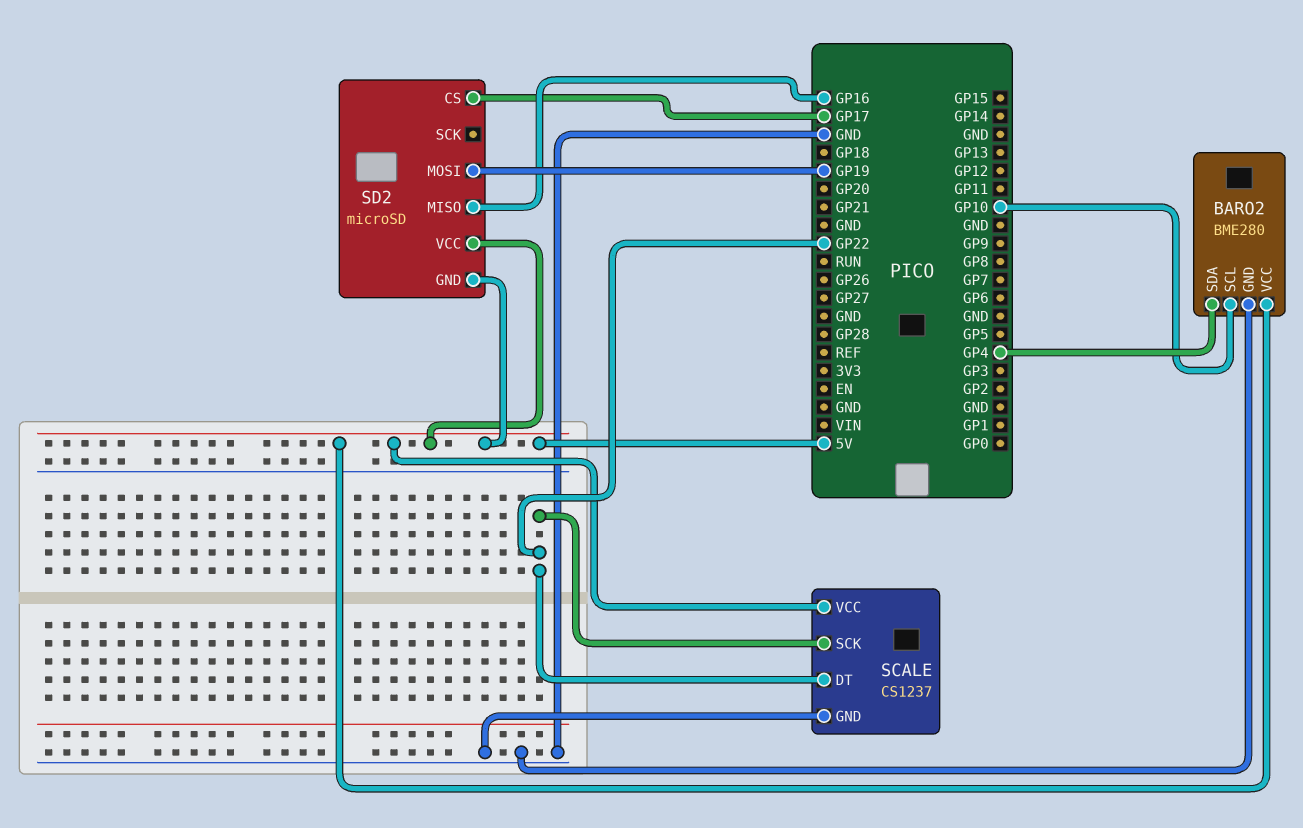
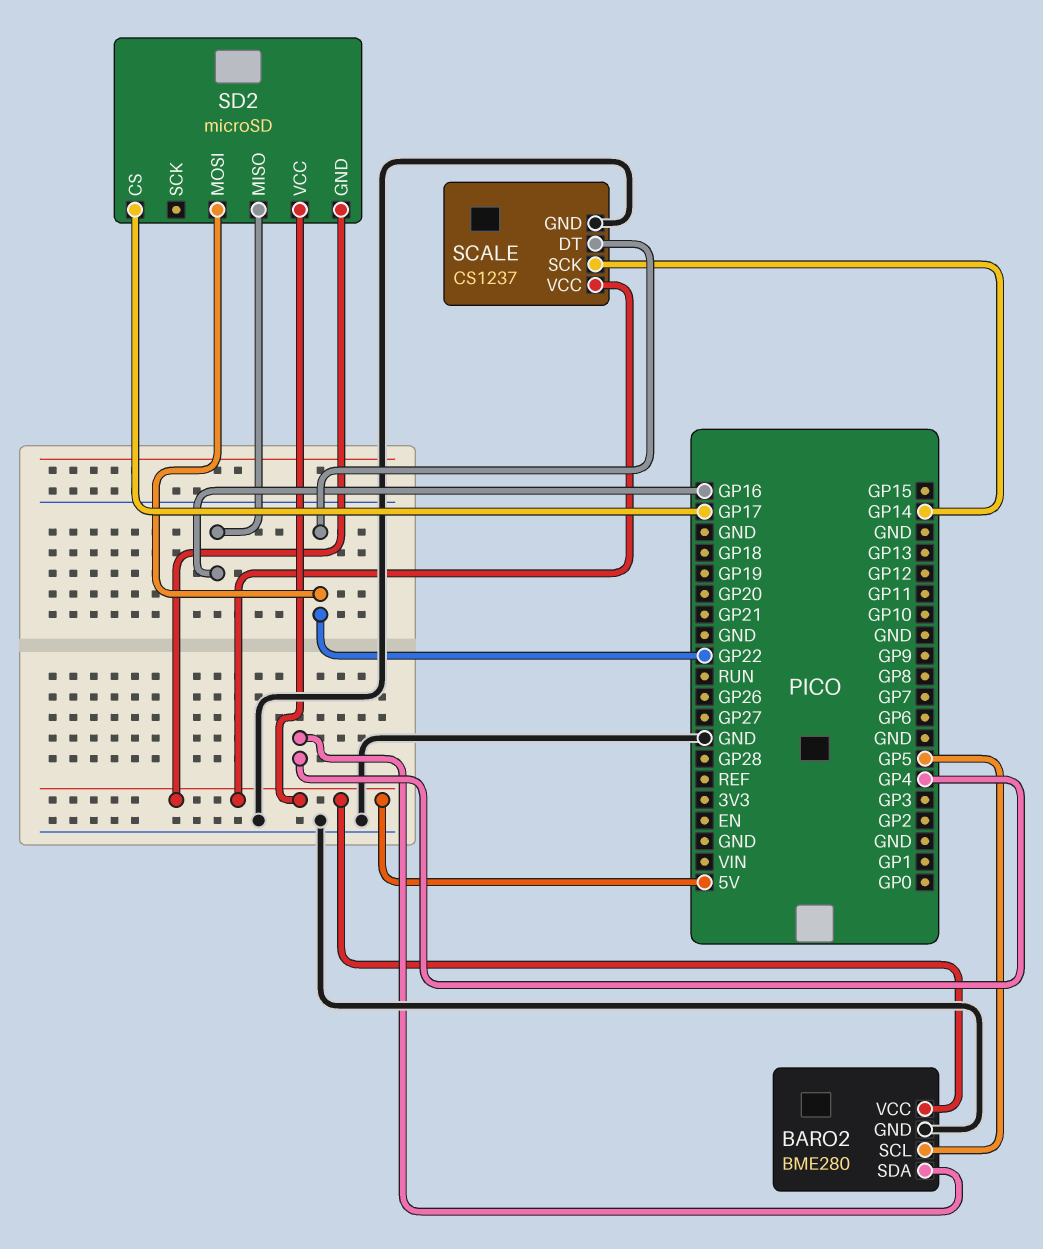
BARO2 pin SCL: GP10 -> GP5
SCALE pin SCK: GP22 -> GP14
SD2 pin MOSI: GP19 -> GP22

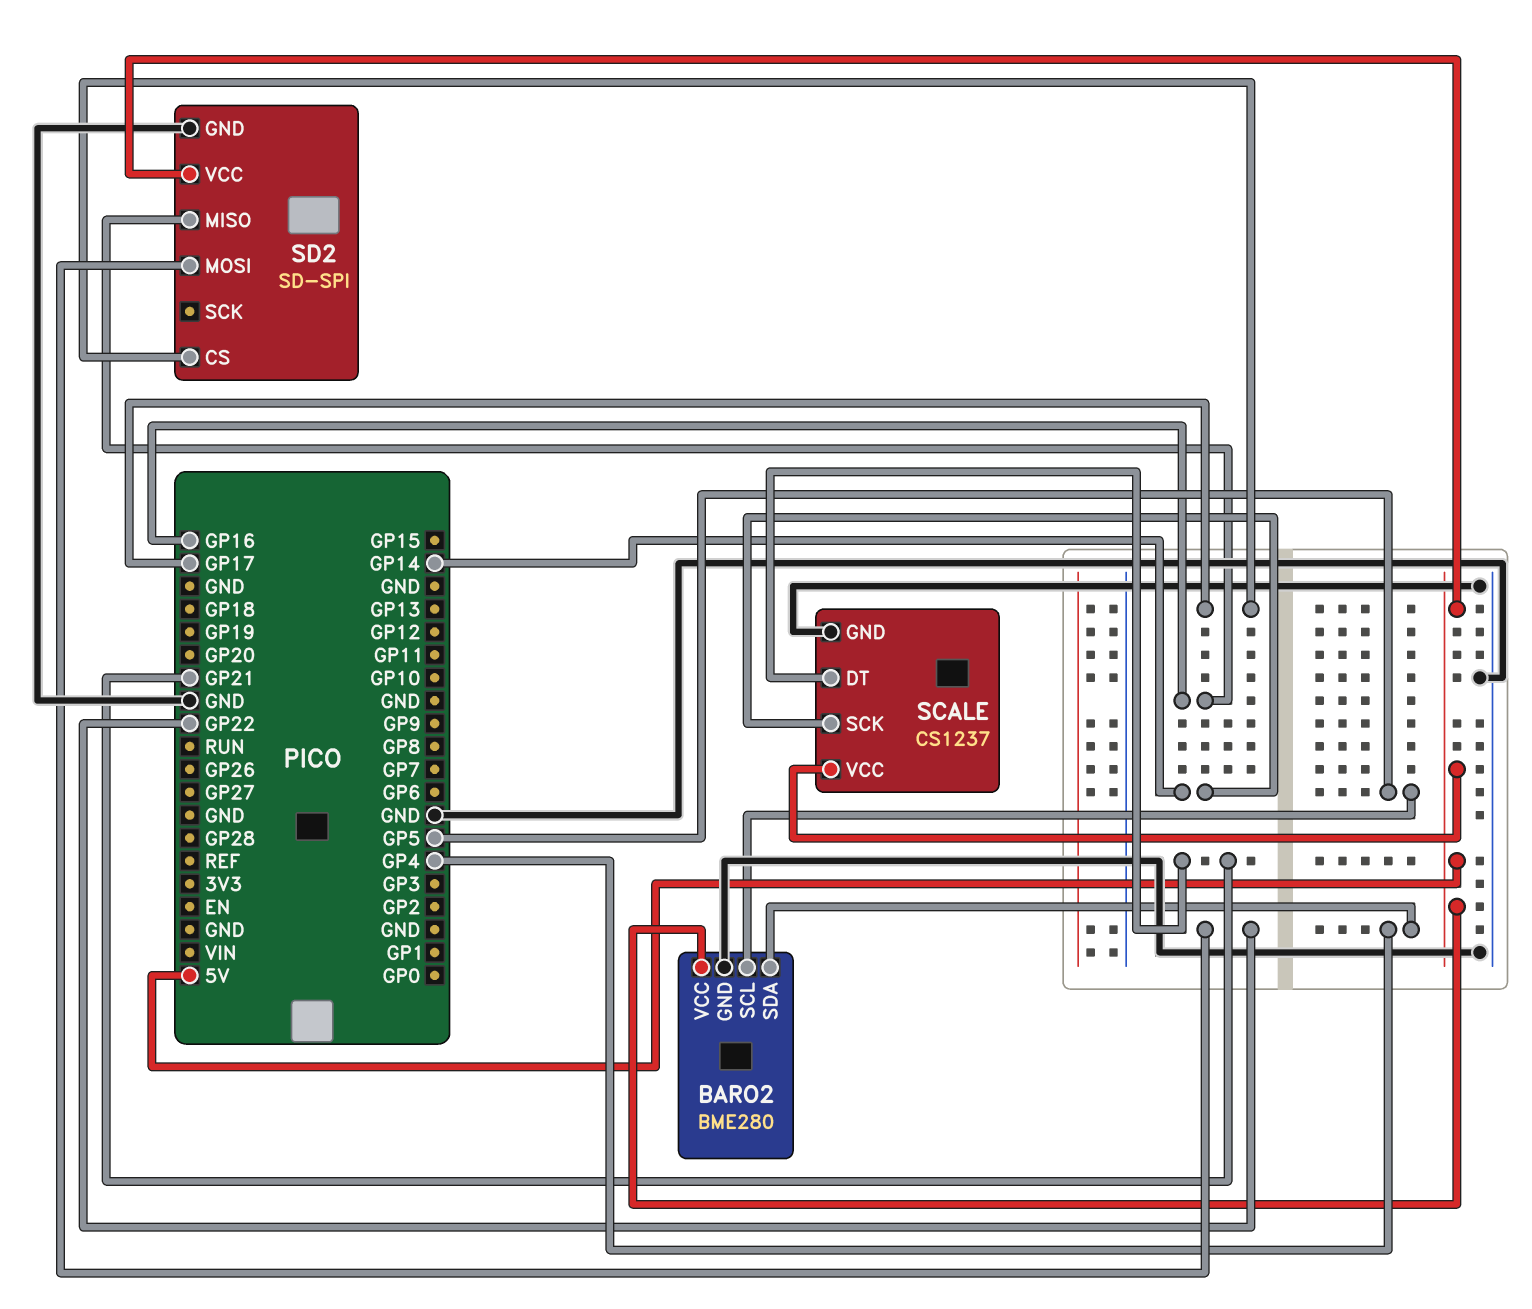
SCALE pin DT: GP22 -> GP21
SD2: microSD -> SD-SPI
SD2 pin GND: 5V -> GND

